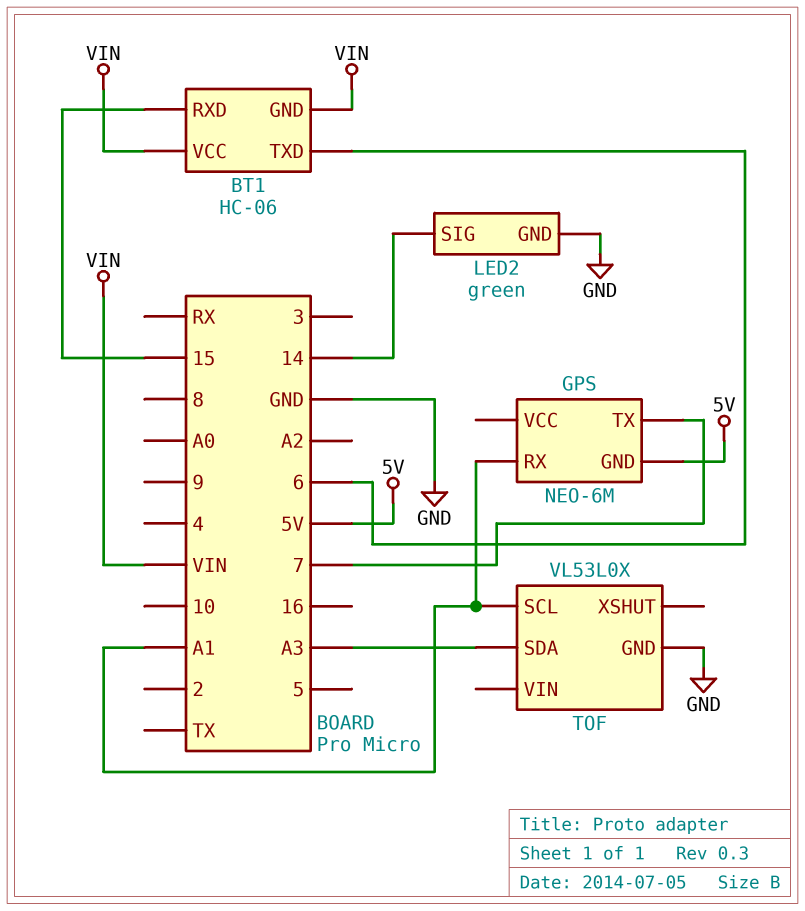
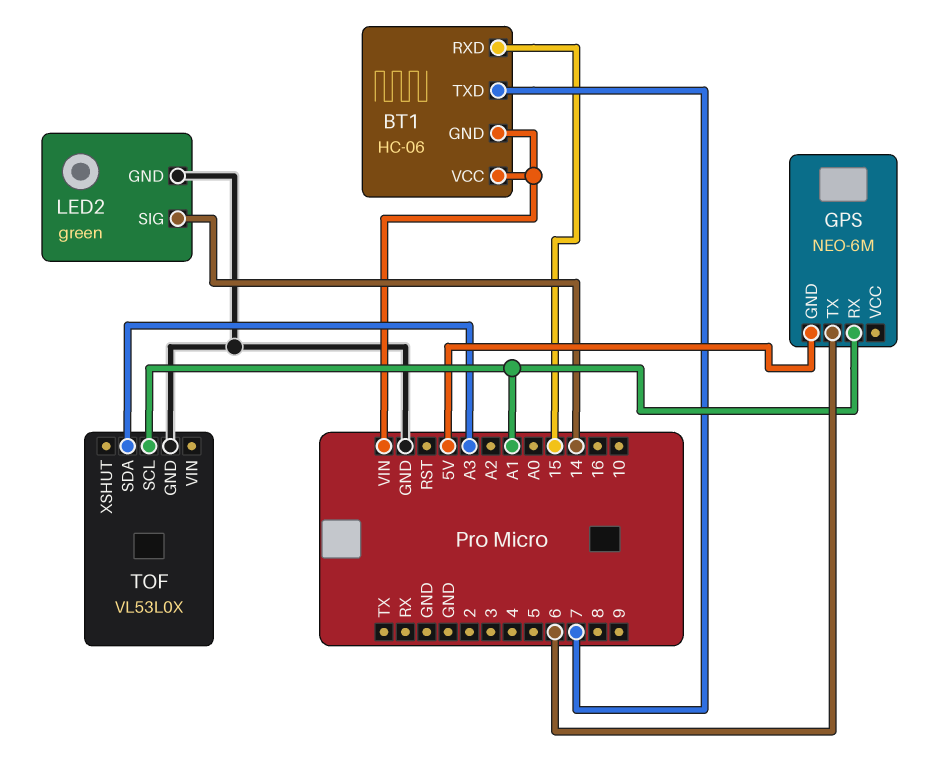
BT1 pin TXD: 6 -> 7
GPS pin TX: 7 -> 6

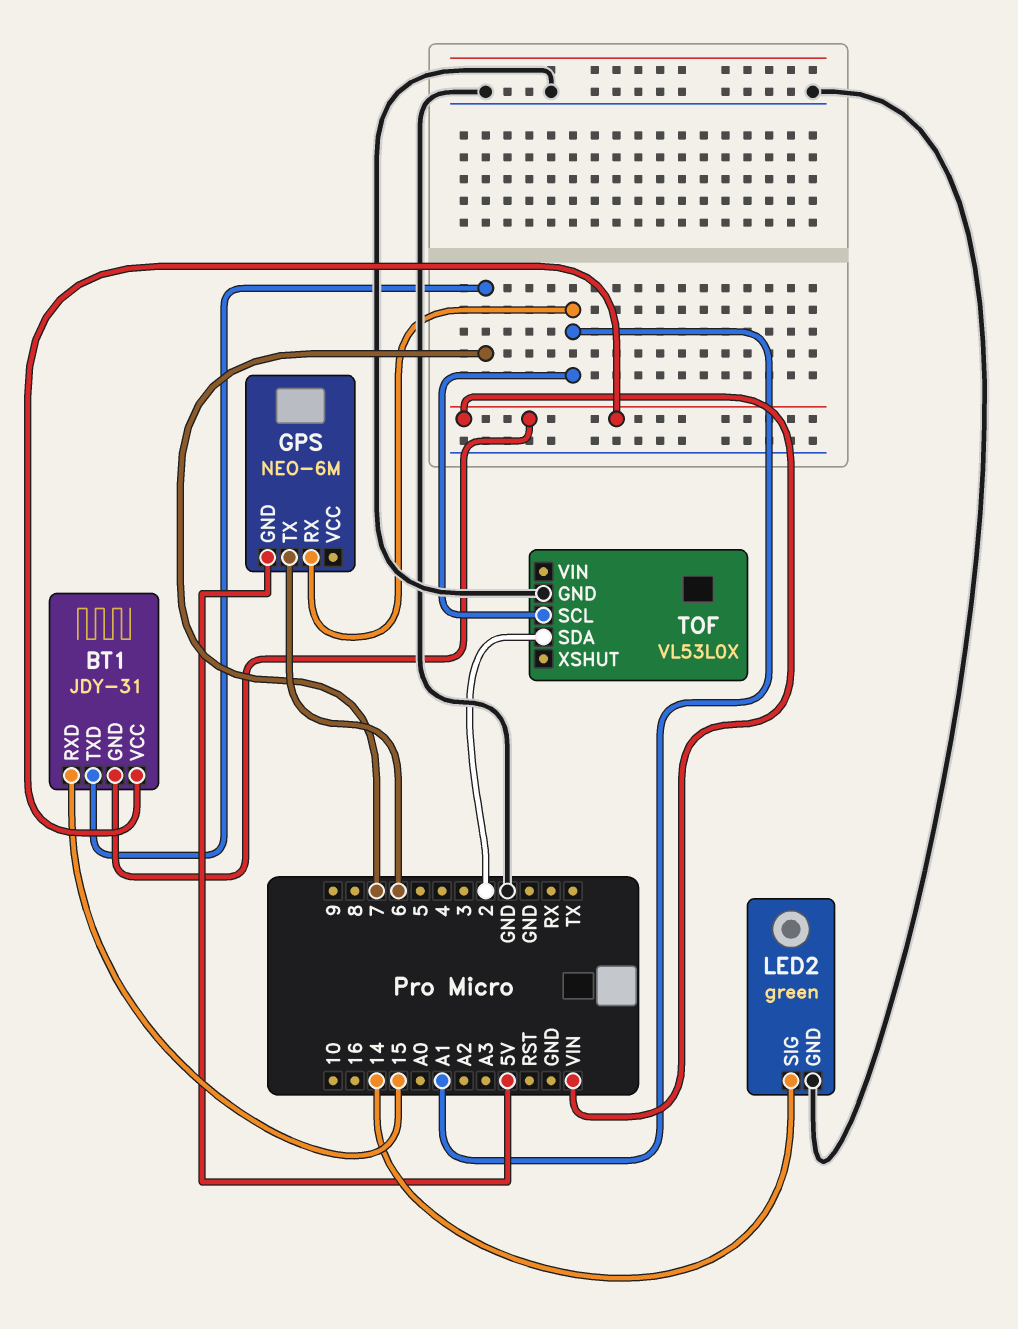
BT1: HC-06 -> JDY-31
TOF pin SDA: A3 -> 2

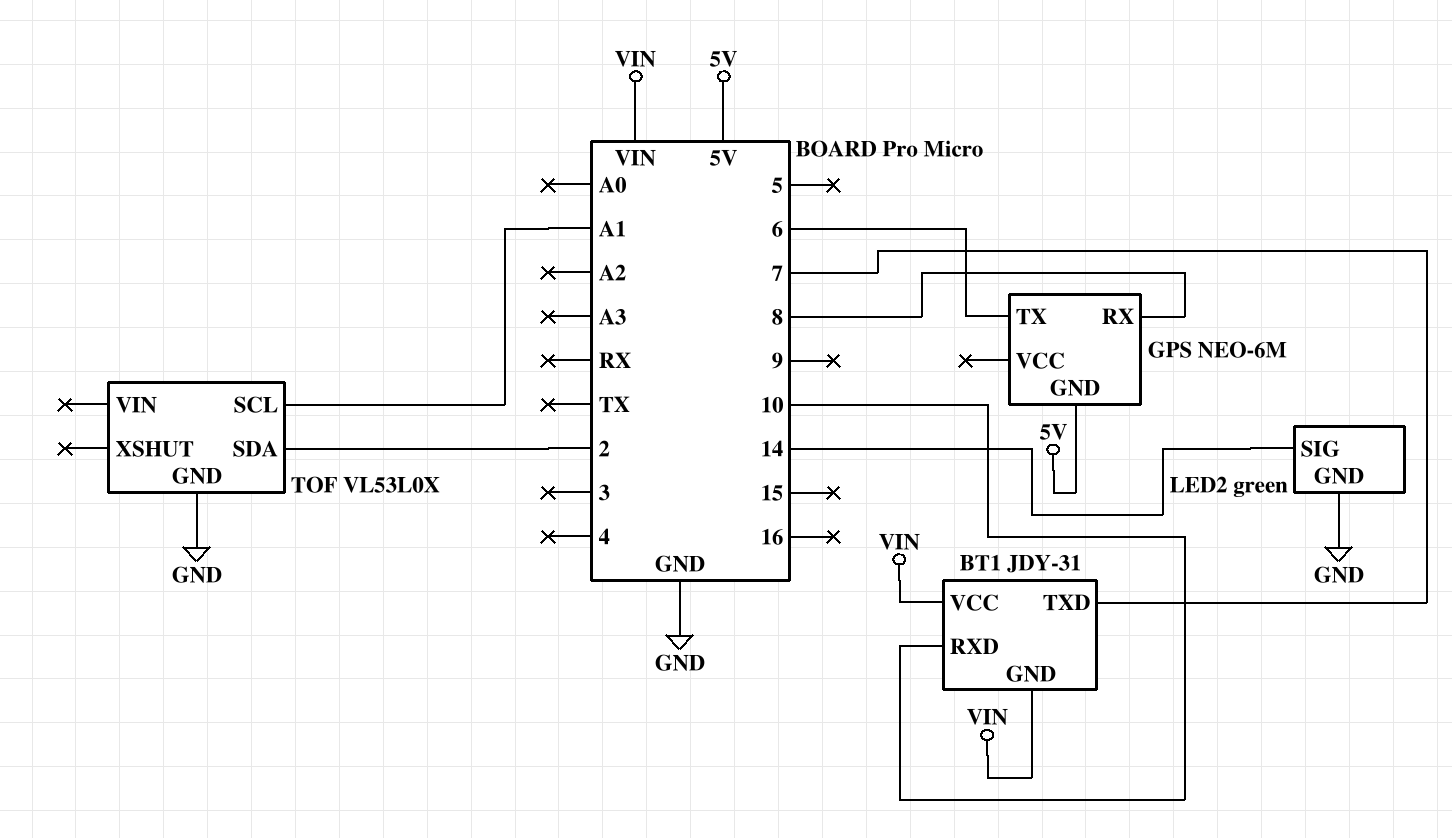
BT1 pin RXD: 15 -> 10
GPS pin RX: A1 -> 8

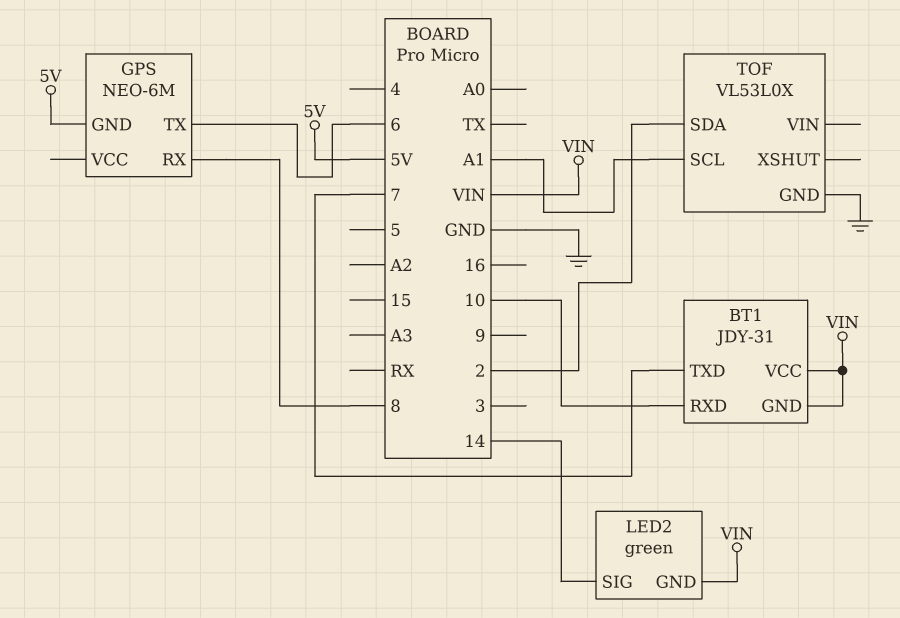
LED2 pin GND: GND -> VIN

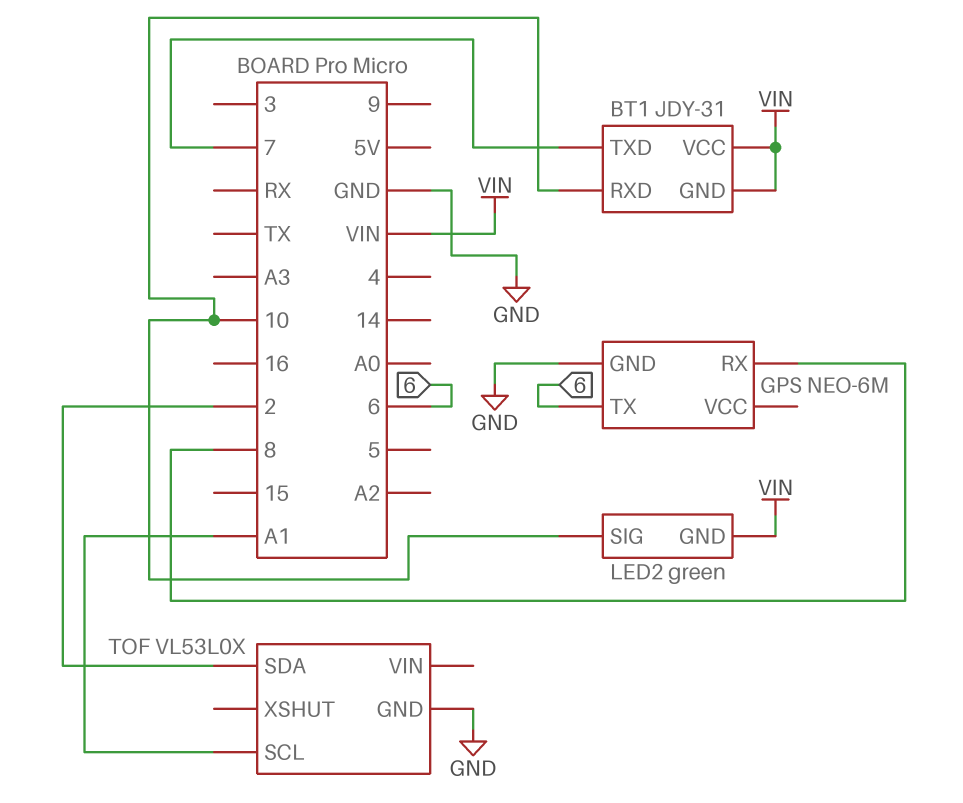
GPS pin GND: 5V -> GND
LED2 pin SIG: 14 -> 10

